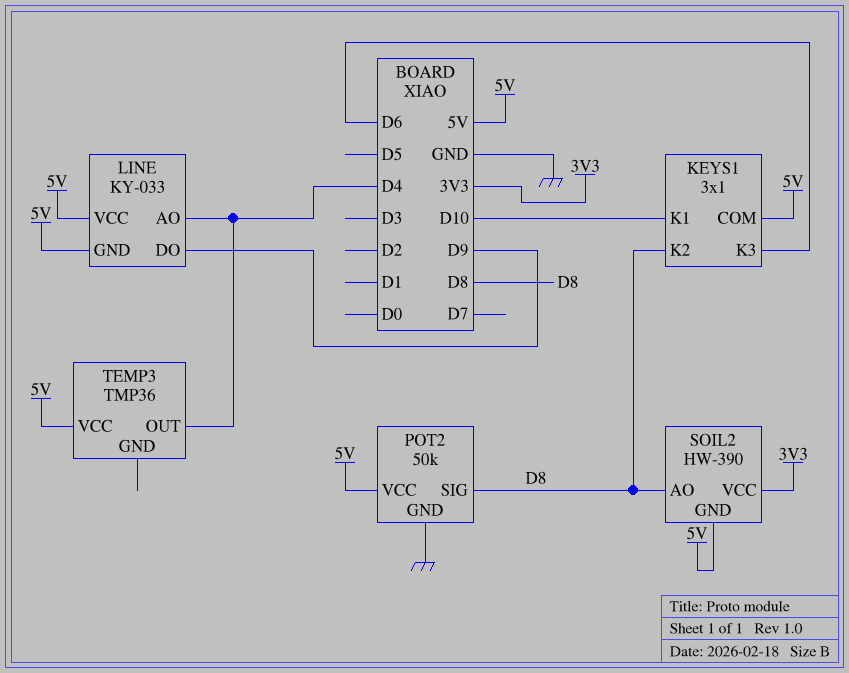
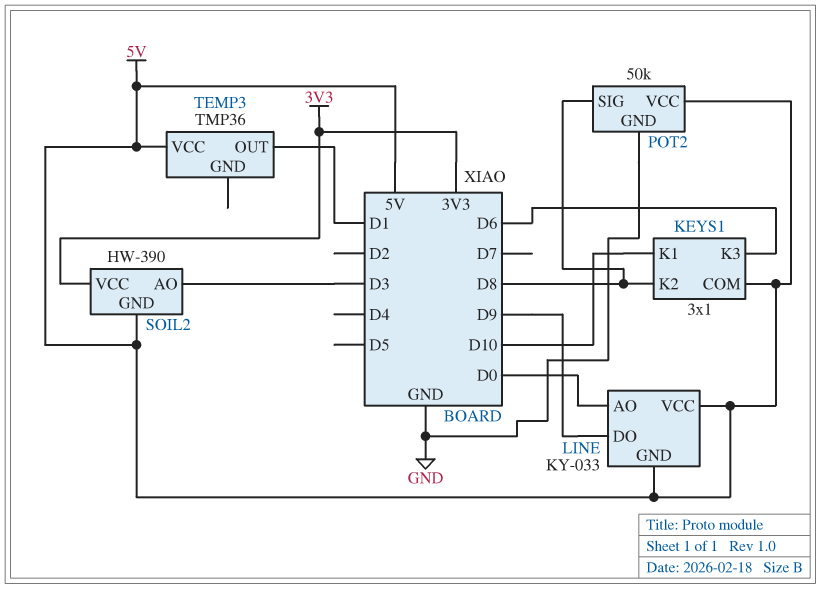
LINE pin AO: D4 -> D0
SOIL2 pin AO: D8 -> D3
TEMP3 pin OUT: D4 -> D1

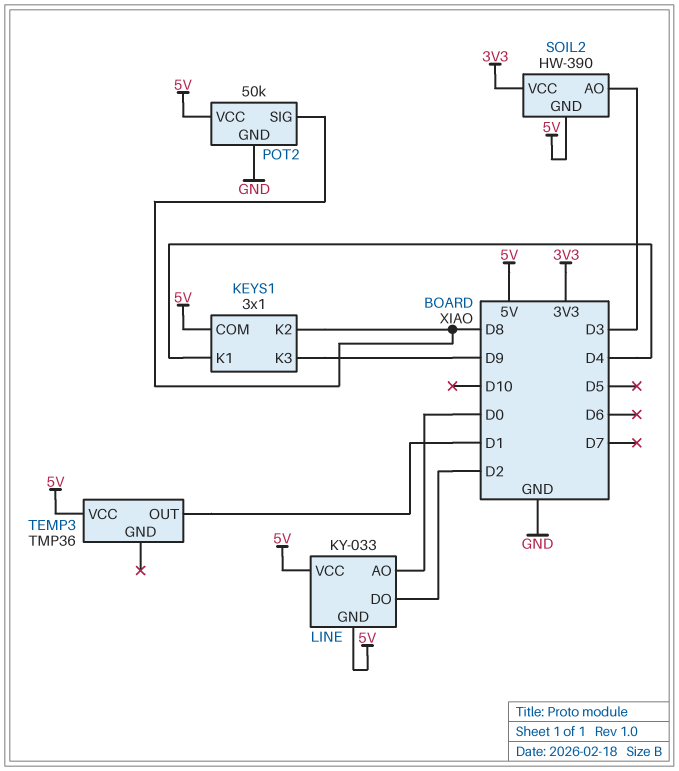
KEYS1 pin K1: D10 -> D4
KEYS1 pin K3: D6 -> D9
LINE pin DO: D9 -> D2

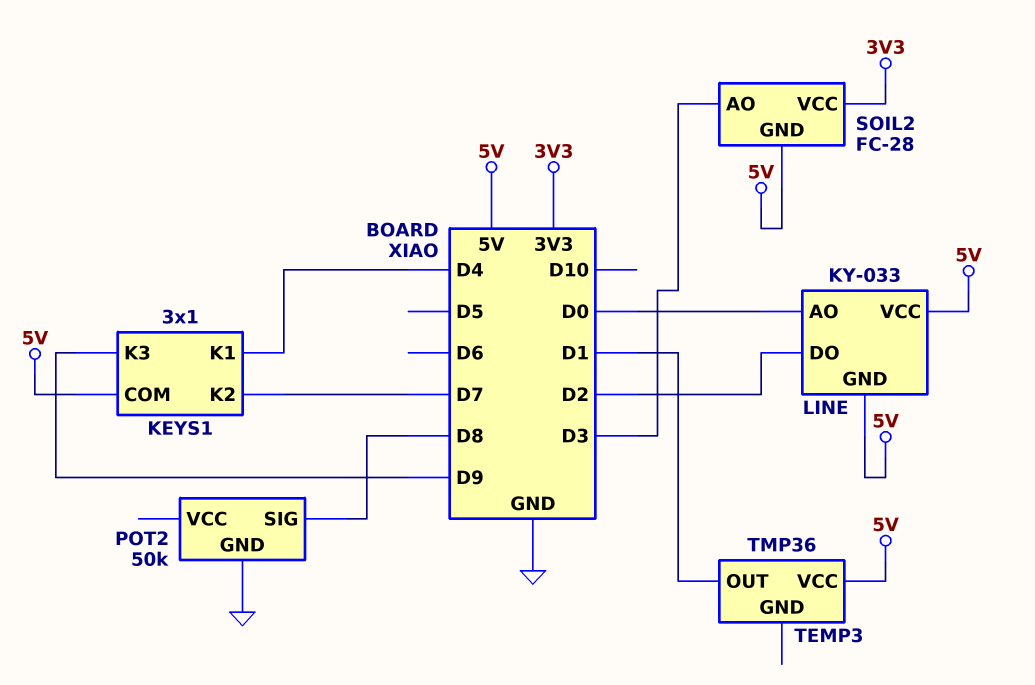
KEYS1 pin K2: D8 -> D7
POT2 pin VCC: 5V -> none
SOIL2: HW-390 -> FC-28

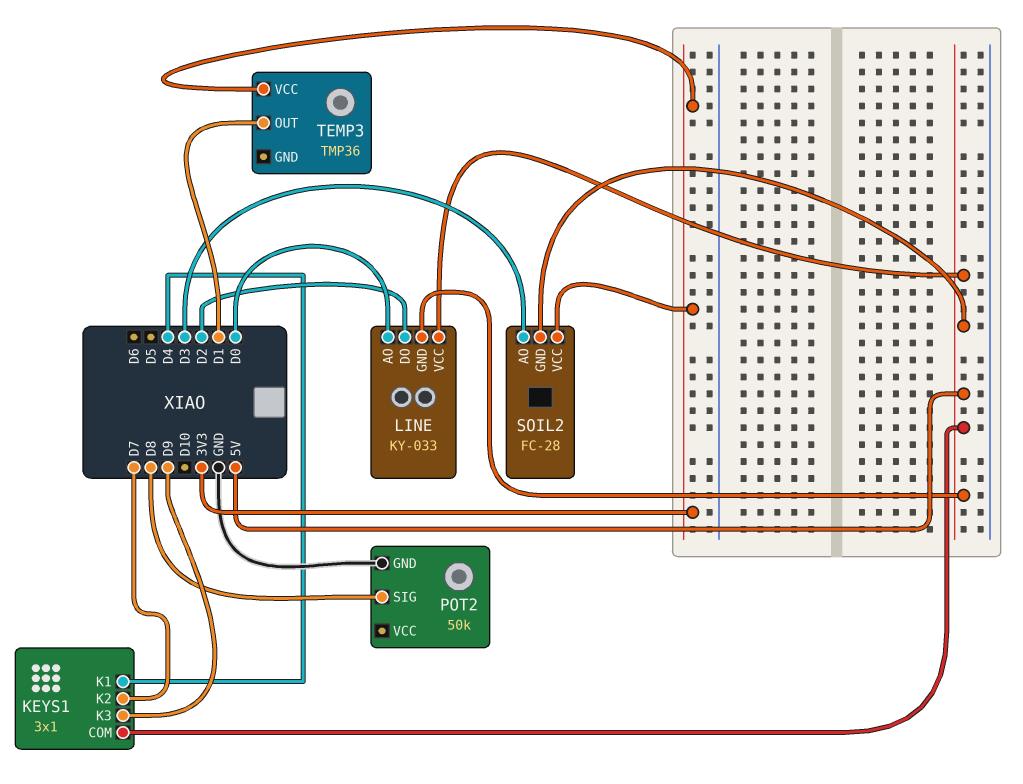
TEMP3 pin VCC: 5V -> 3V3

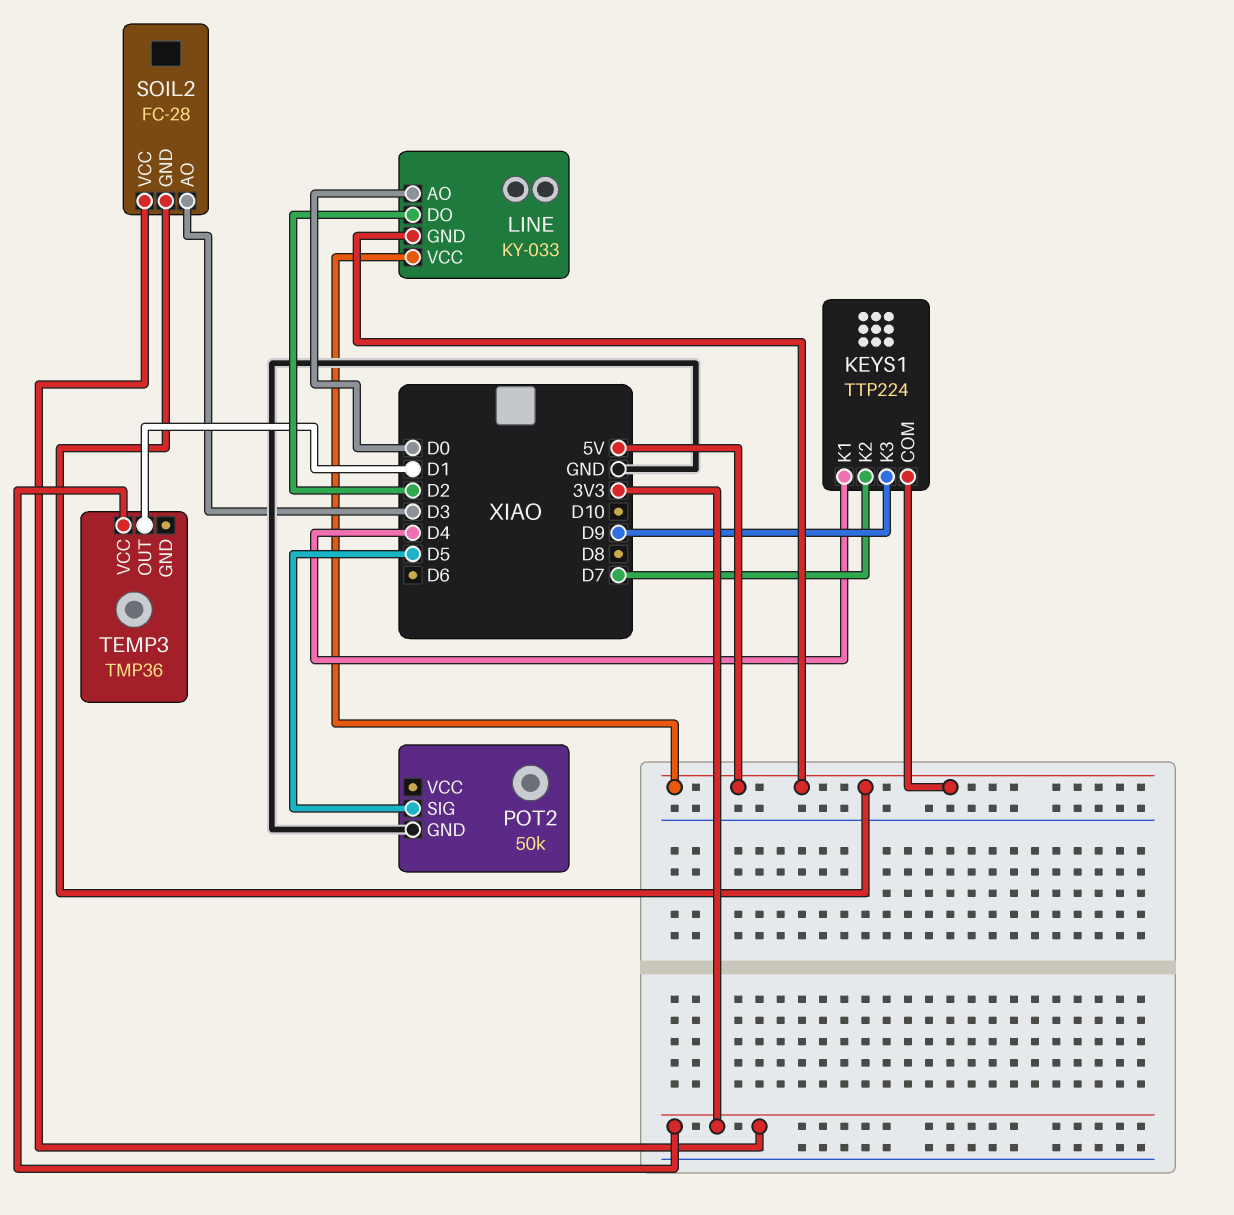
KEYS1: 3x1 -> TTP224
POT2 pin SIG: D8 -> D5

